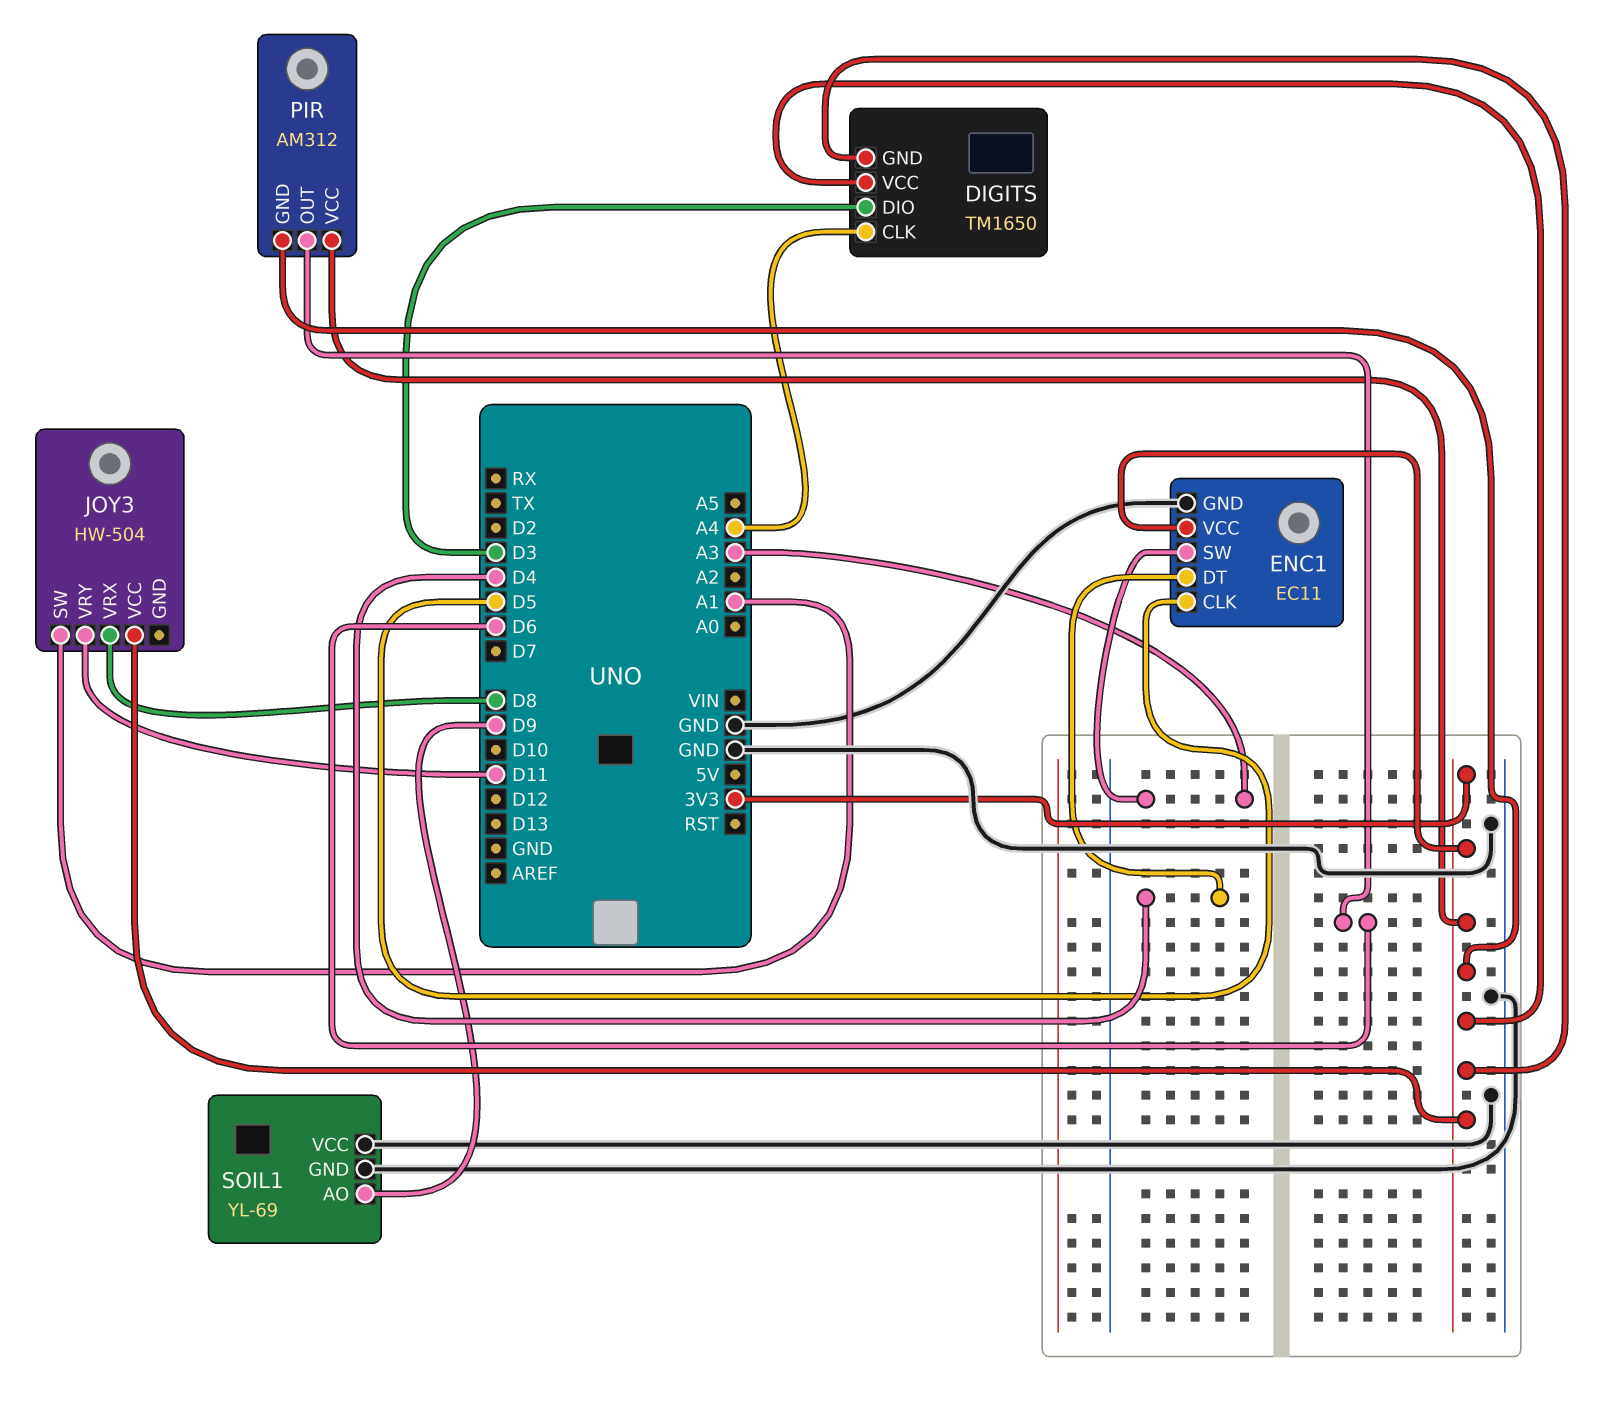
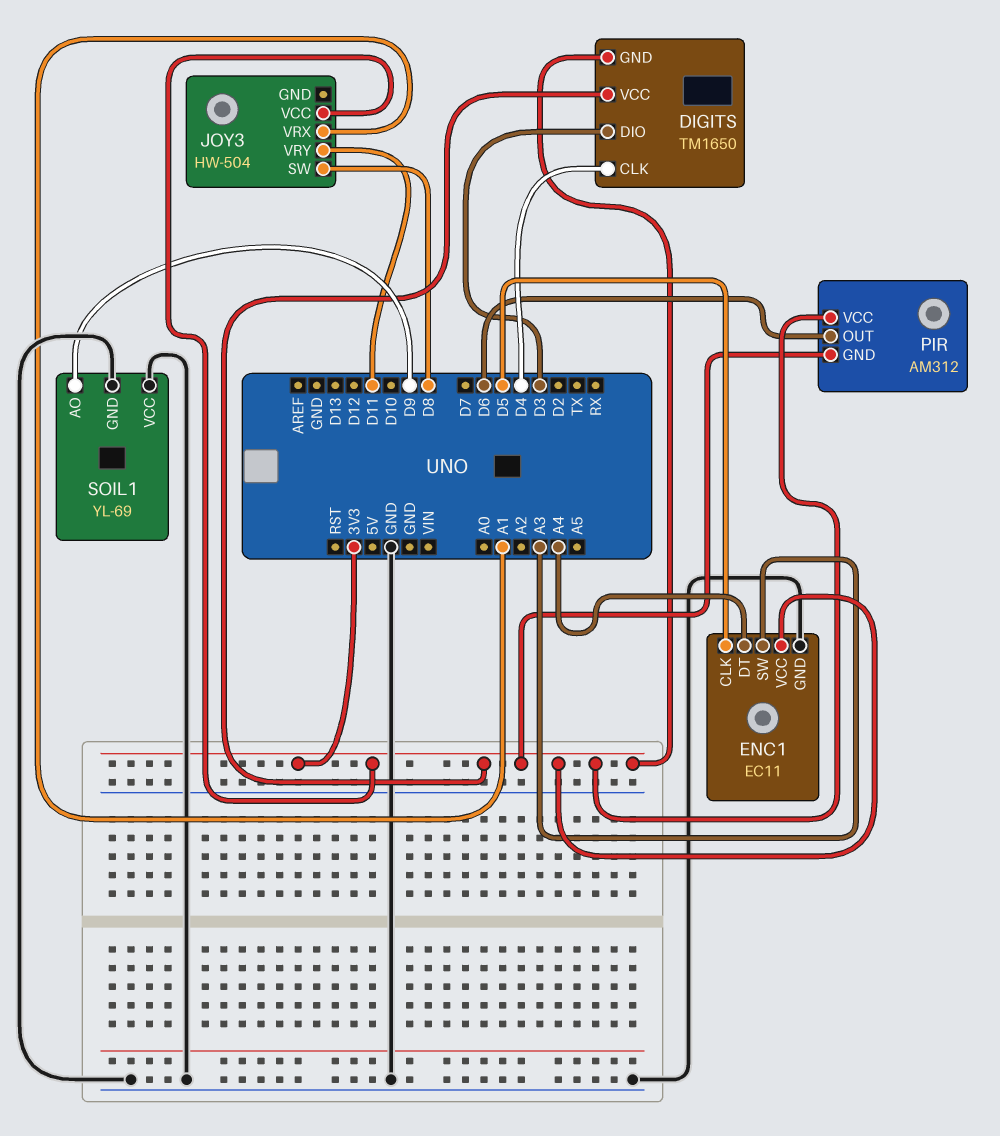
DIGITS pin CLK: A4 -> D4
ENC1 pin DT: D4 -> A4
JOY3 pin SW: A1 -> D8
JOY3 pin VRX: D8 -> A1

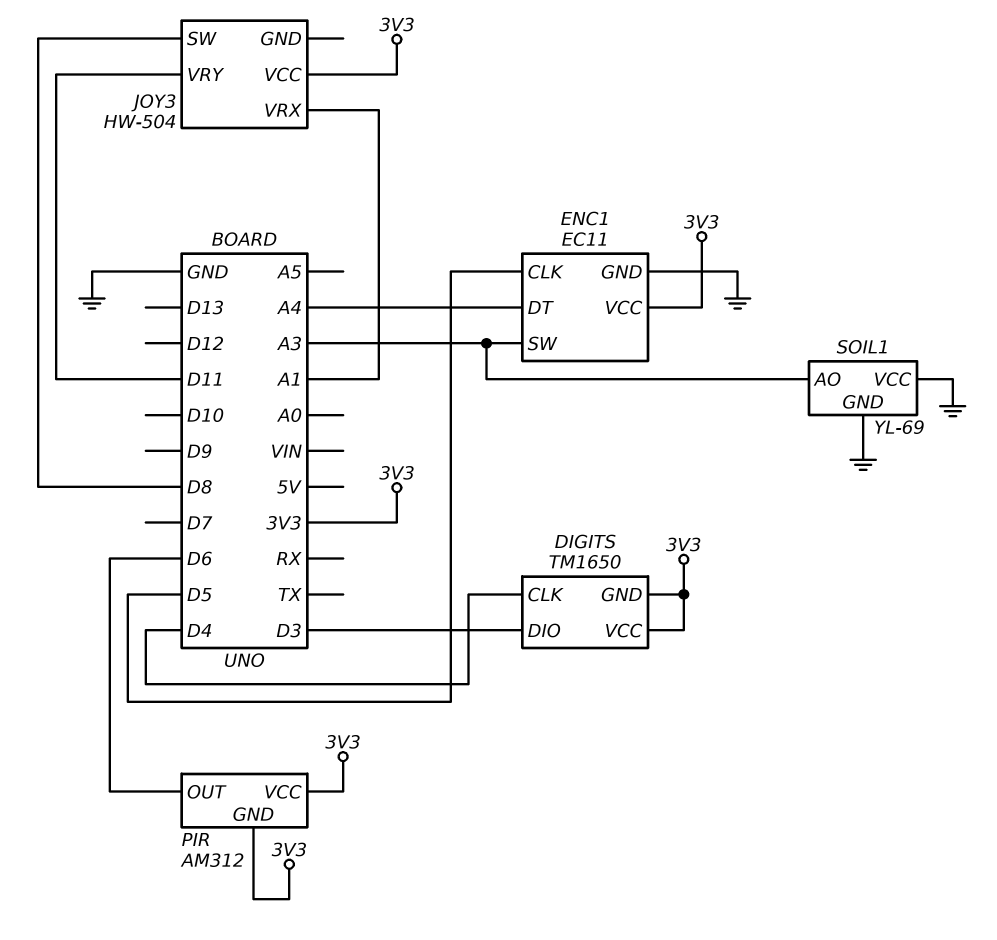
SOIL1 pin AO: D9 -> A3

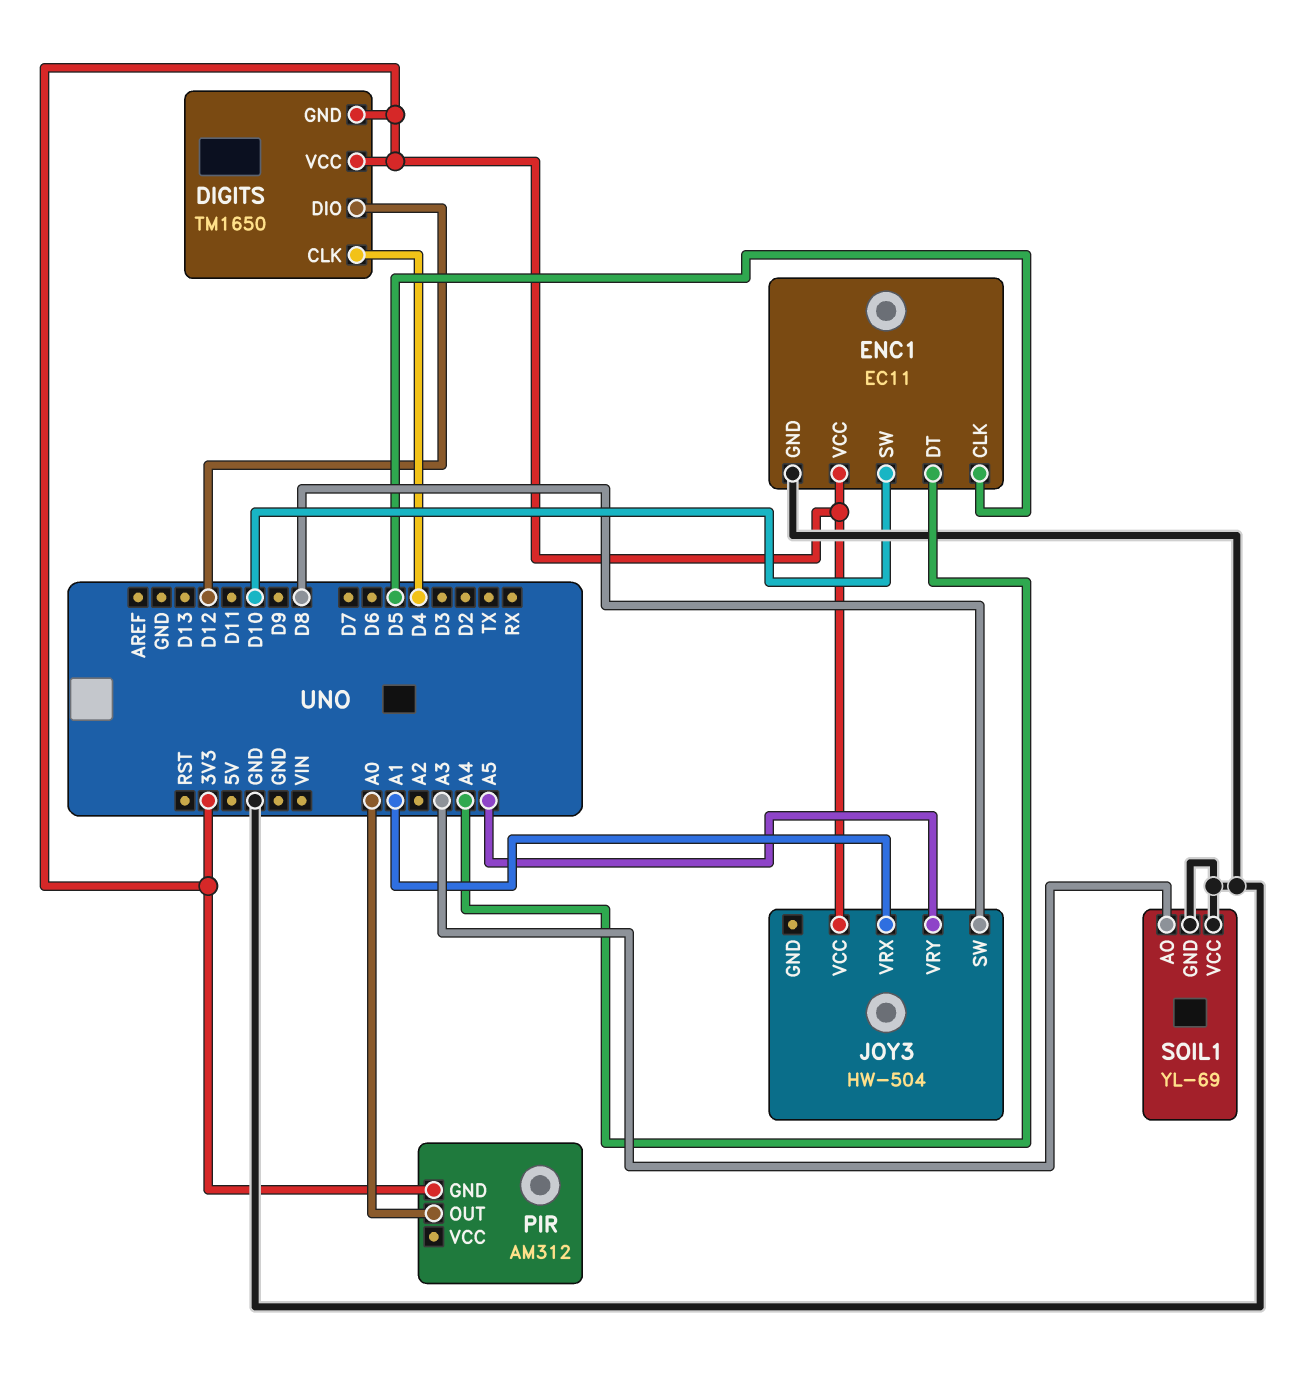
DIGITS pin DIO: D3 -> D12
ENC1 pin SW: A3 -> D10
JOY3 pin VRY: D11 -> A5
PIR pin OUT: D6 -> A0
PIR pin VCC: 3V3 -> none

